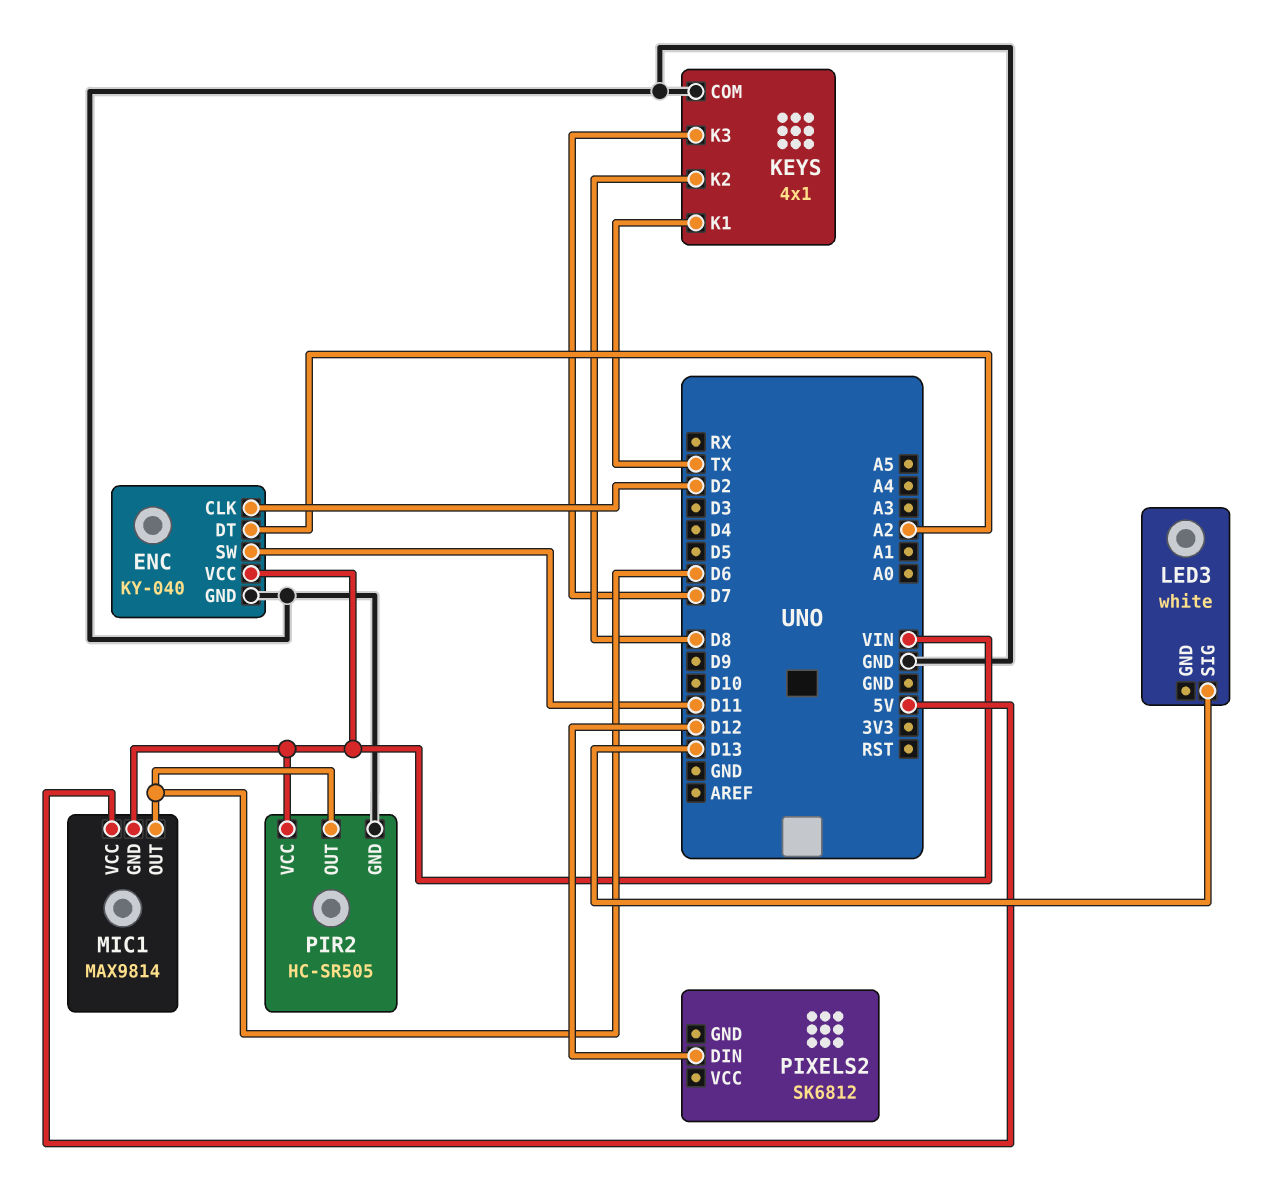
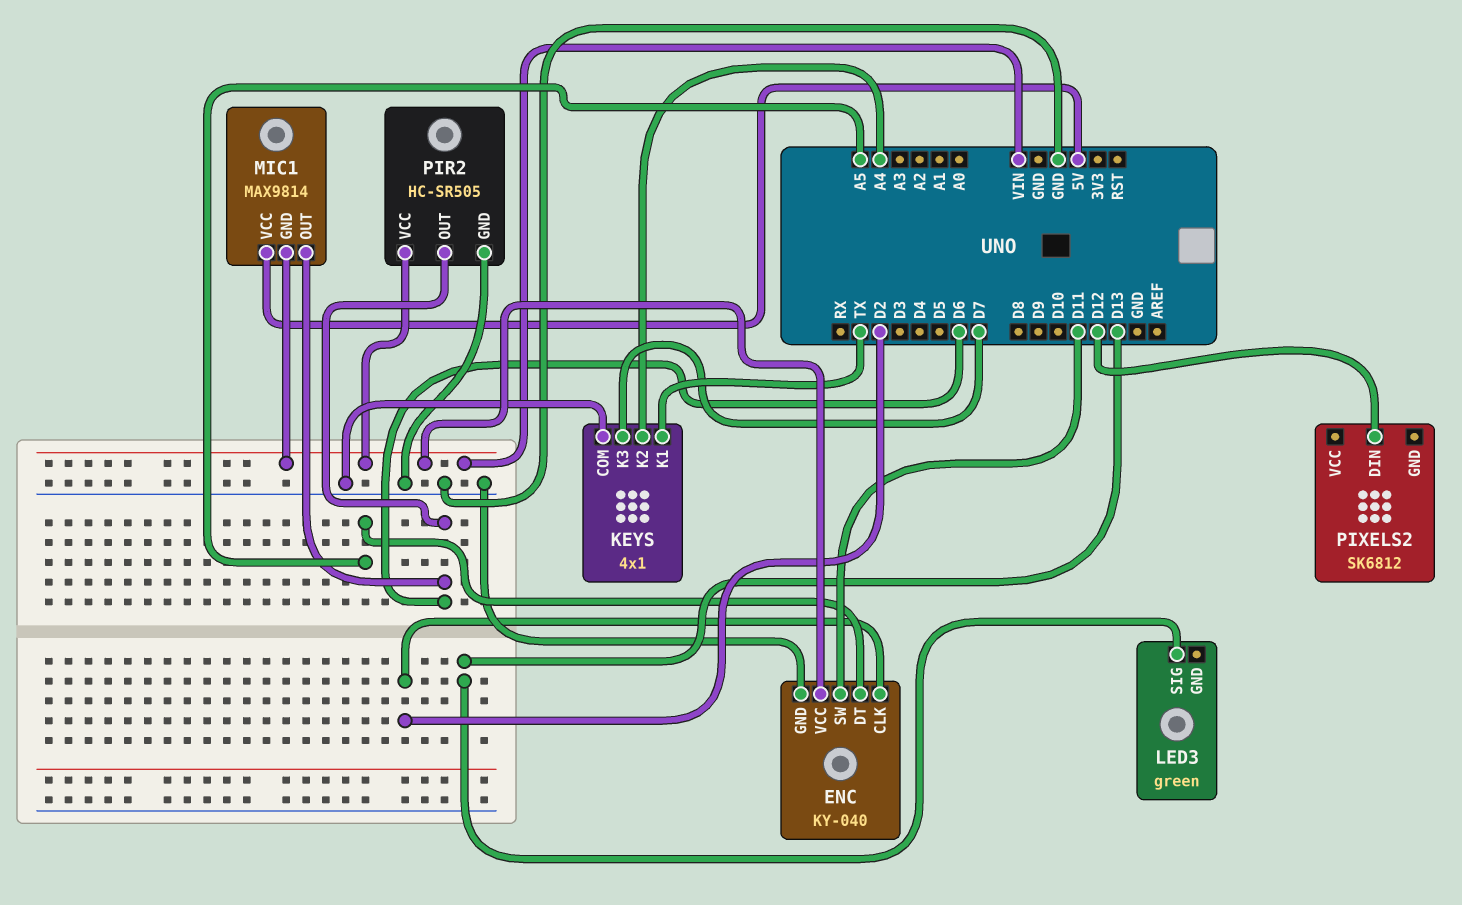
ENC pin DT: A2 -> A5
KEYS pin K2: D8 -> A4
LED3: white -> green

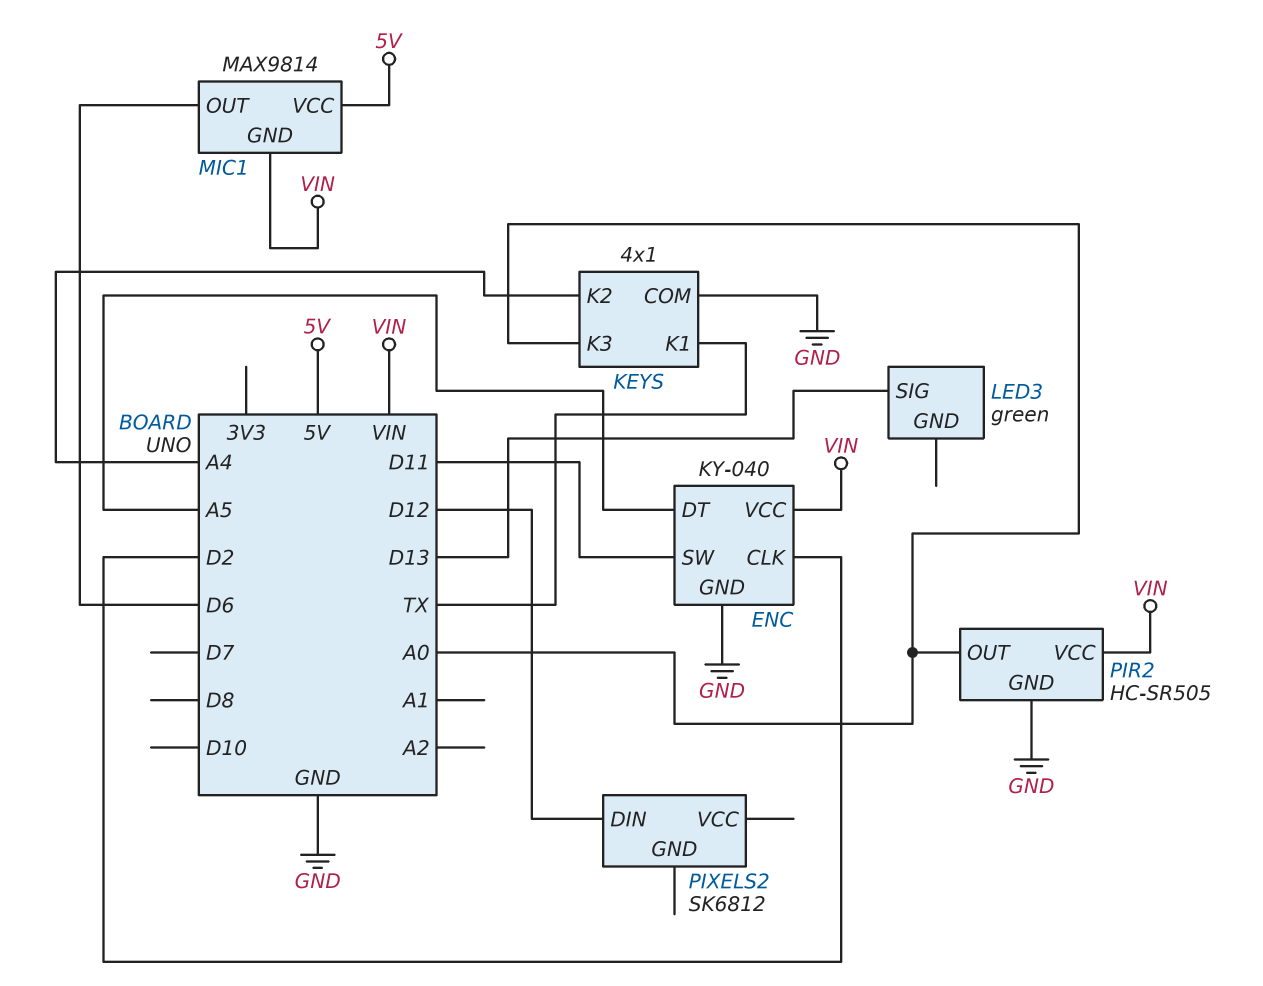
KEYS pin K3: D7 -> A0
PIR2 pin OUT: D6 -> A0

